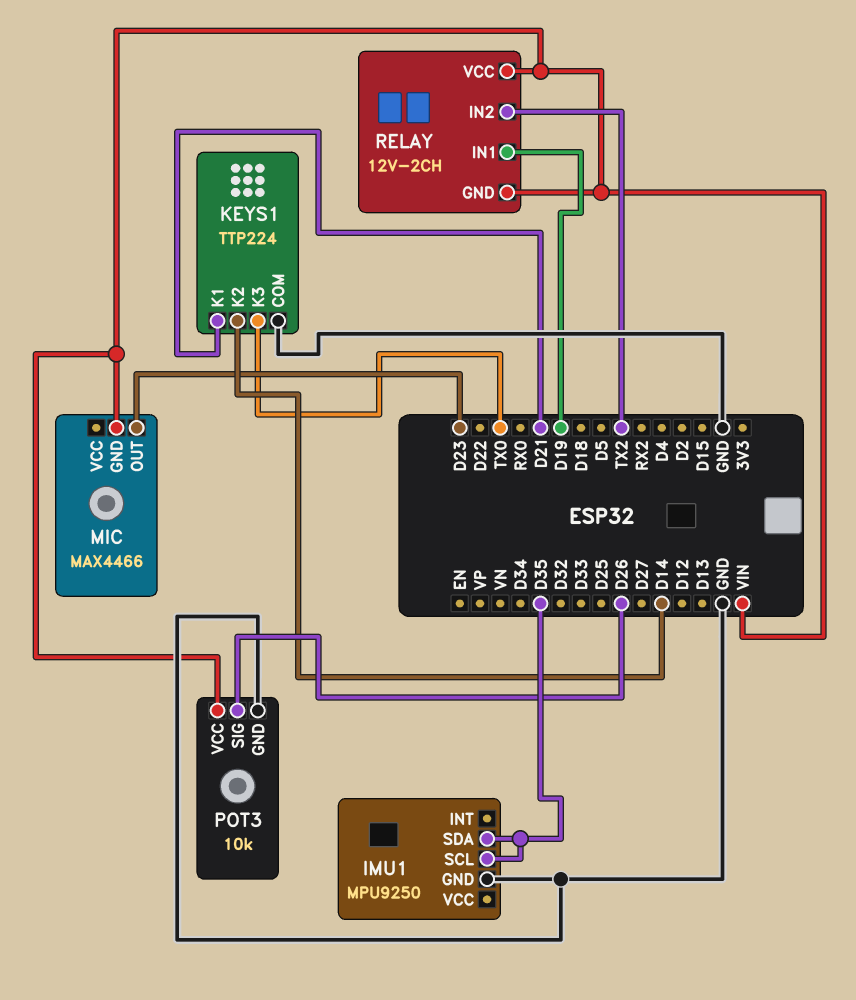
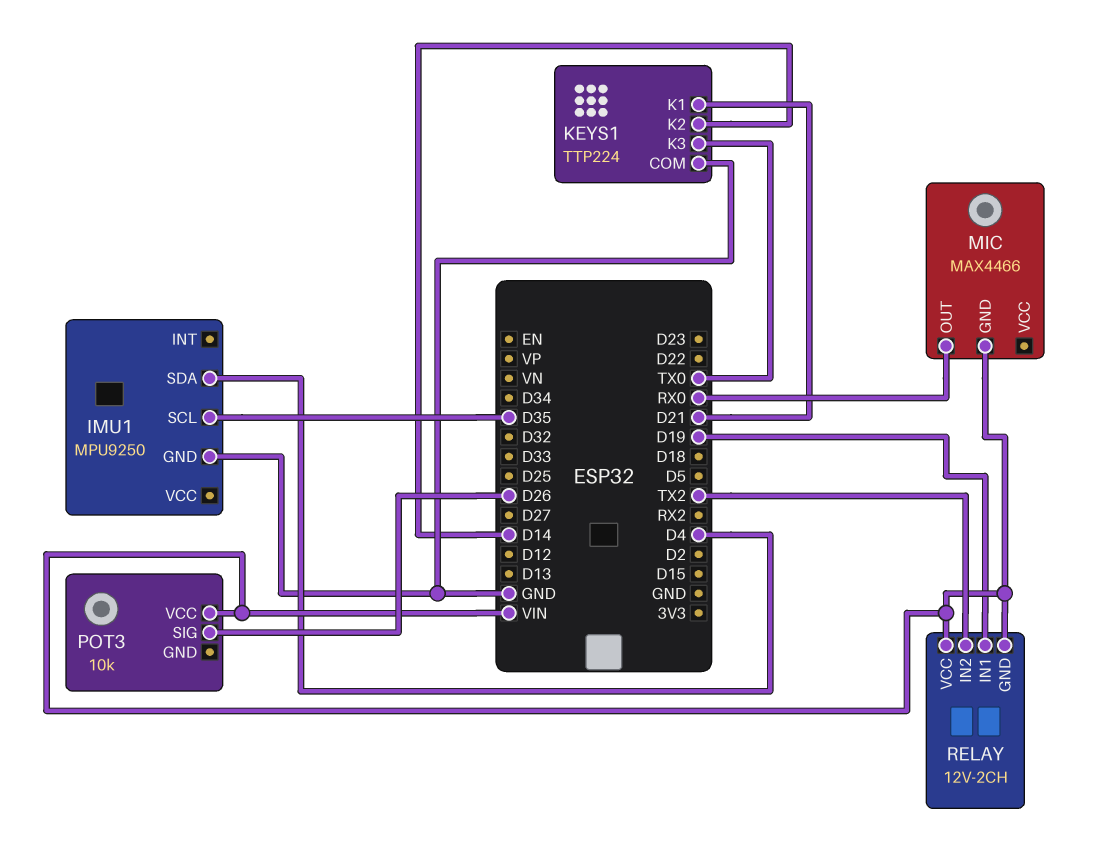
IMU1 pin SDA: D35 -> D4
MIC pin OUT: D23 -> RX0
POT3 pin GND: GND -> none

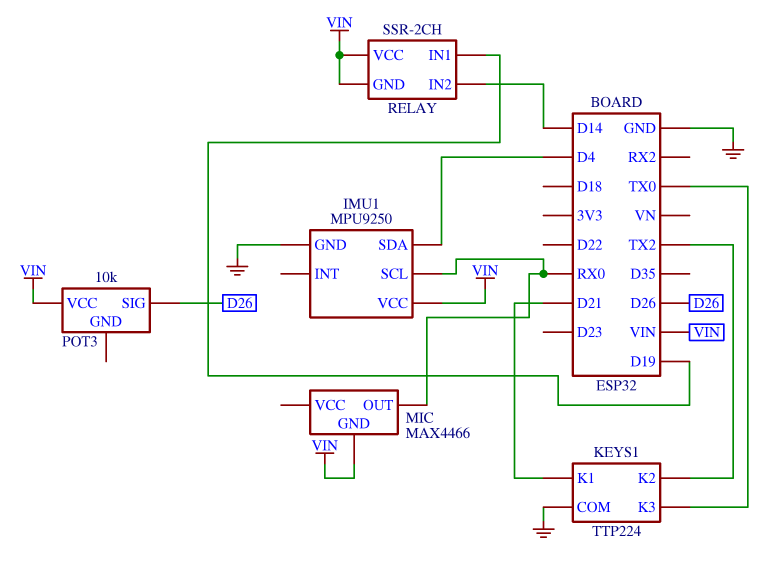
IMU1 pin SCL: D35 -> RX0
IMU1 pin VCC: none -> VIN
KEYS1 pin K2: D14 -> TX2
RELAY: 12V-2CH -> SSR-2CH
RELAY pin IN2: TX2 -> D14

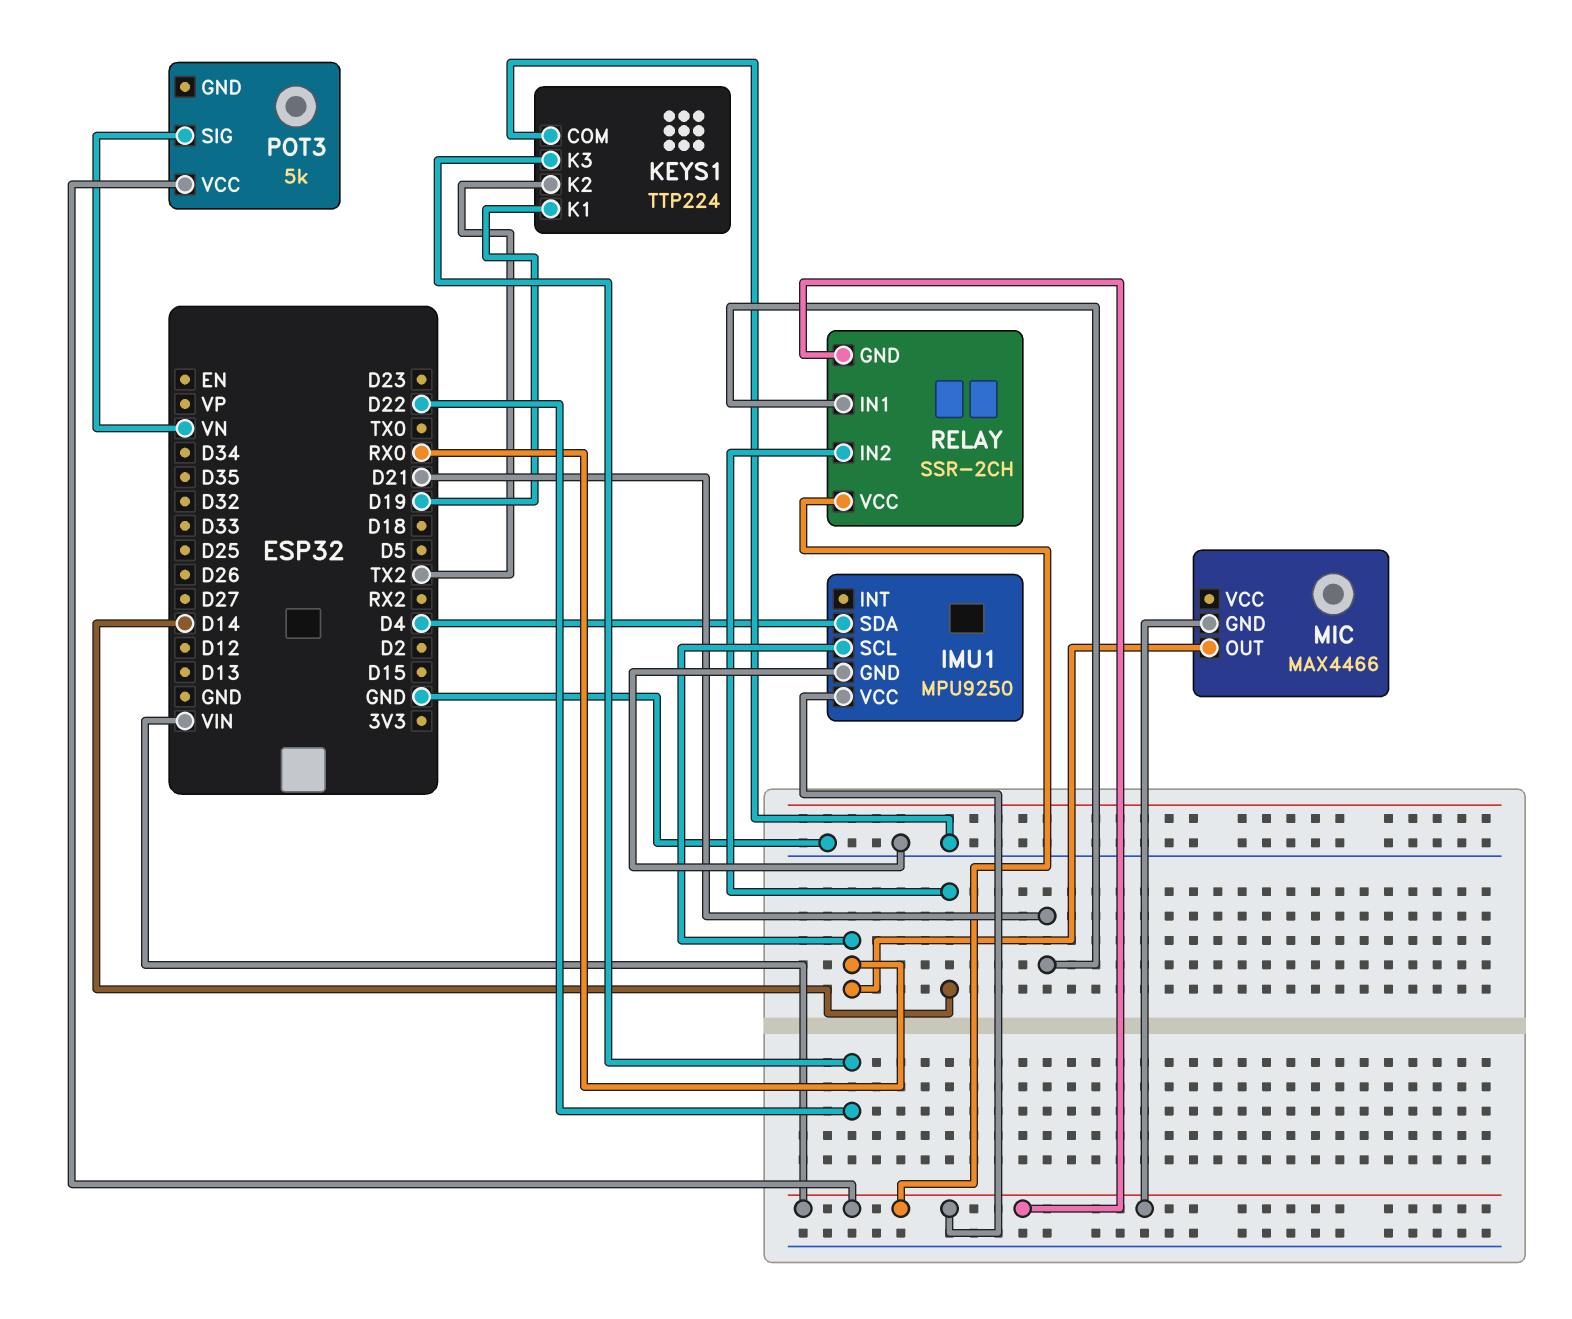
KEYS1 pin K1: D21 -> D19
KEYS1 pin K3: TX0 -> D22
POT3: 10k -> 5k
POT3 pin SIG: D26 -> VN
RELAY pin IN1: D19 -> D21

